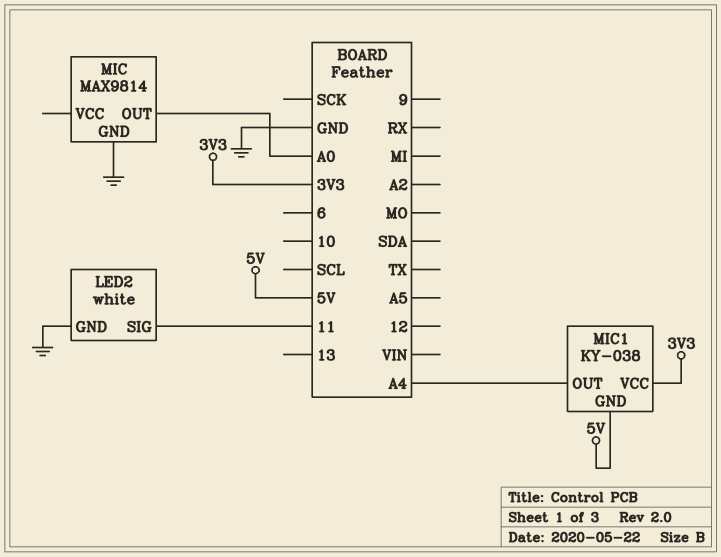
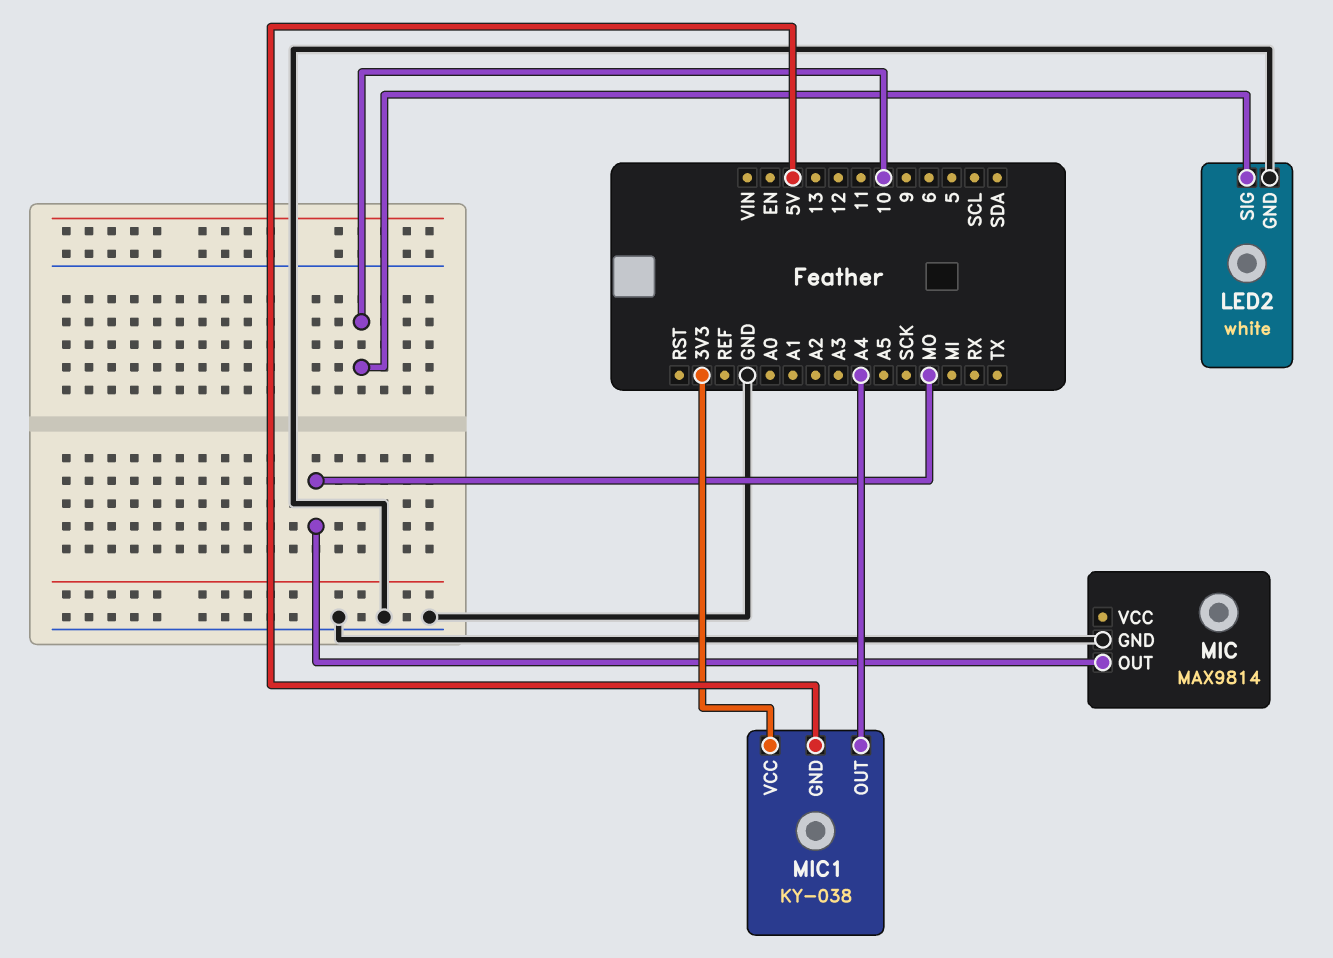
LED2 pin SIG: 11 -> 10
MIC pin OUT: A0 -> MO

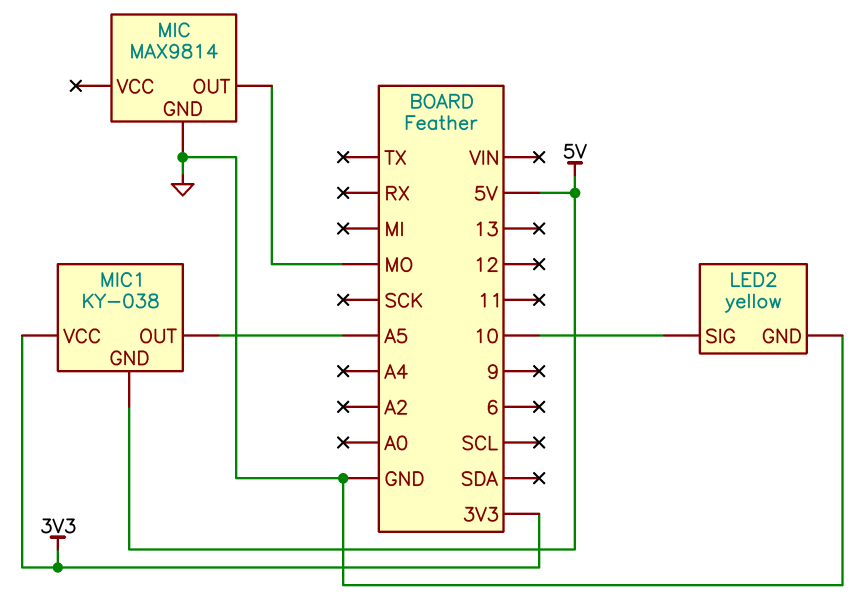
LED2: white -> yellow
MIC1 pin OUT: A4 -> A5

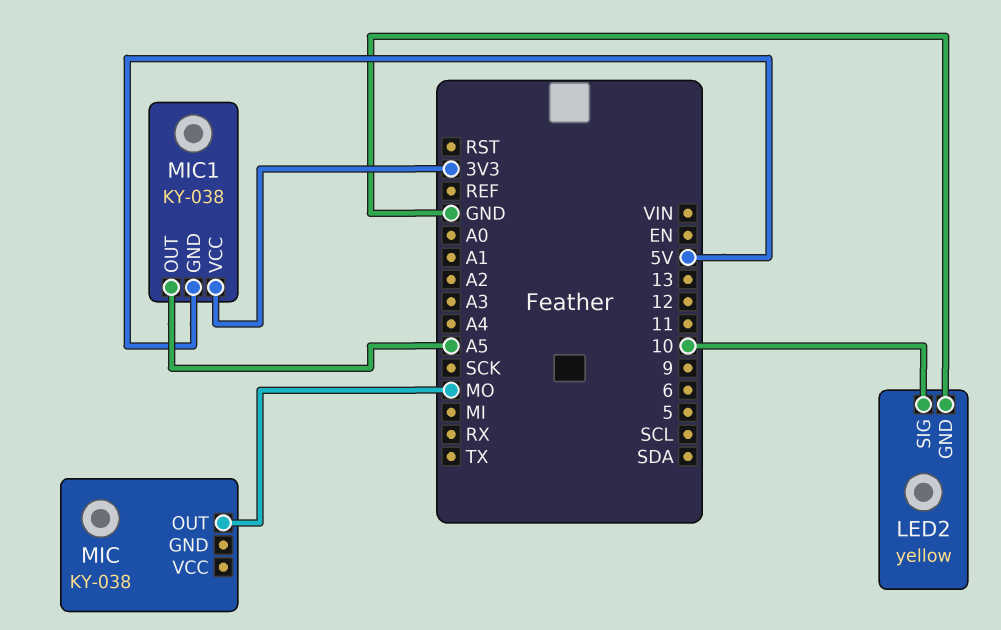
MIC: MAX9814 -> KY-038
MIC pin GND: GND -> none

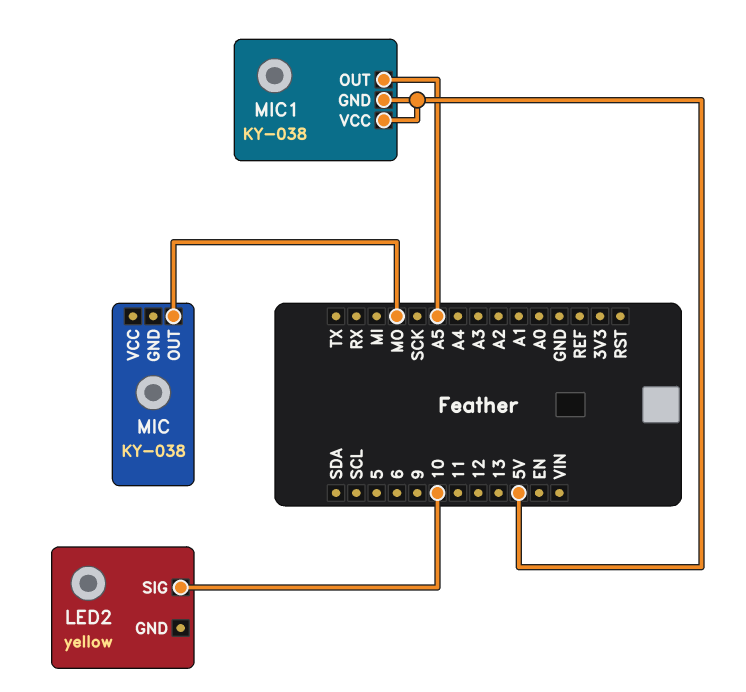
LED2 pin GND: GND -> none
MIC1 pin VCC: 3V3 -> 5V

